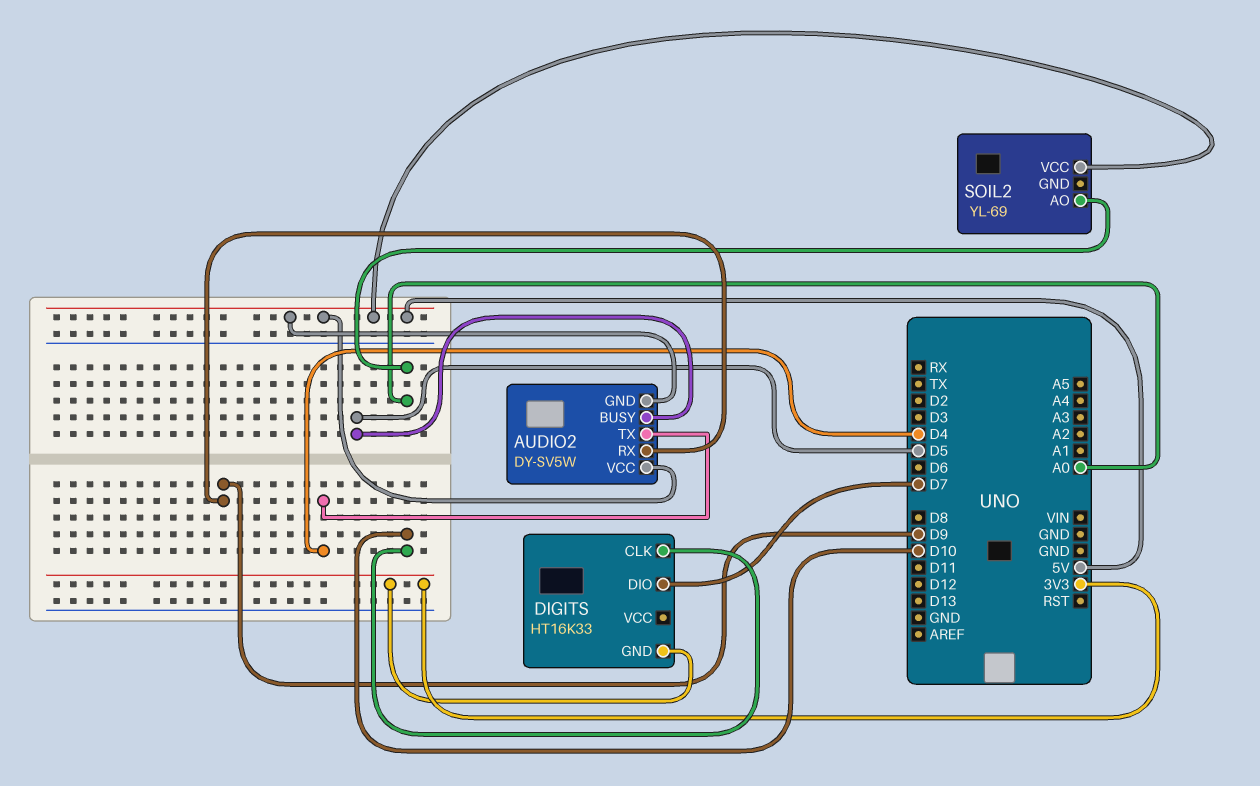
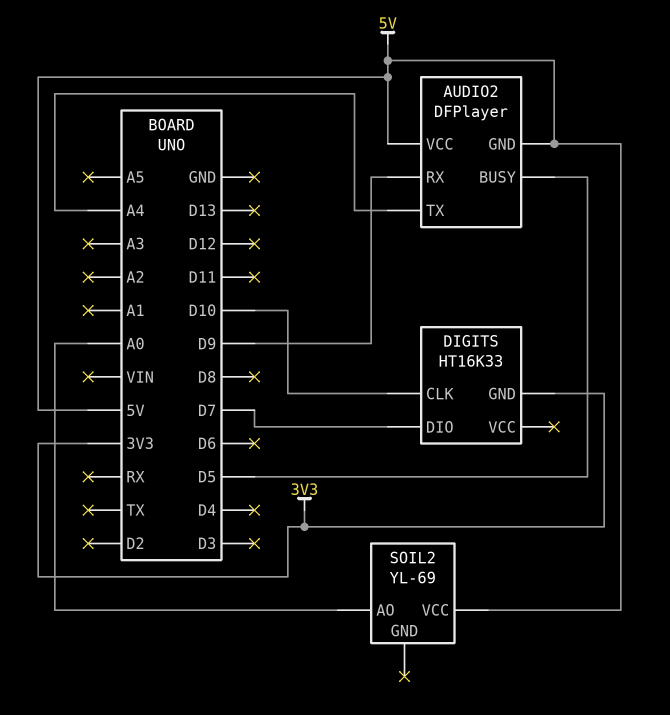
AUDIO2: DY-SV5W -> DFPlayer
AUDIO2 pin TX: D4 -> A4

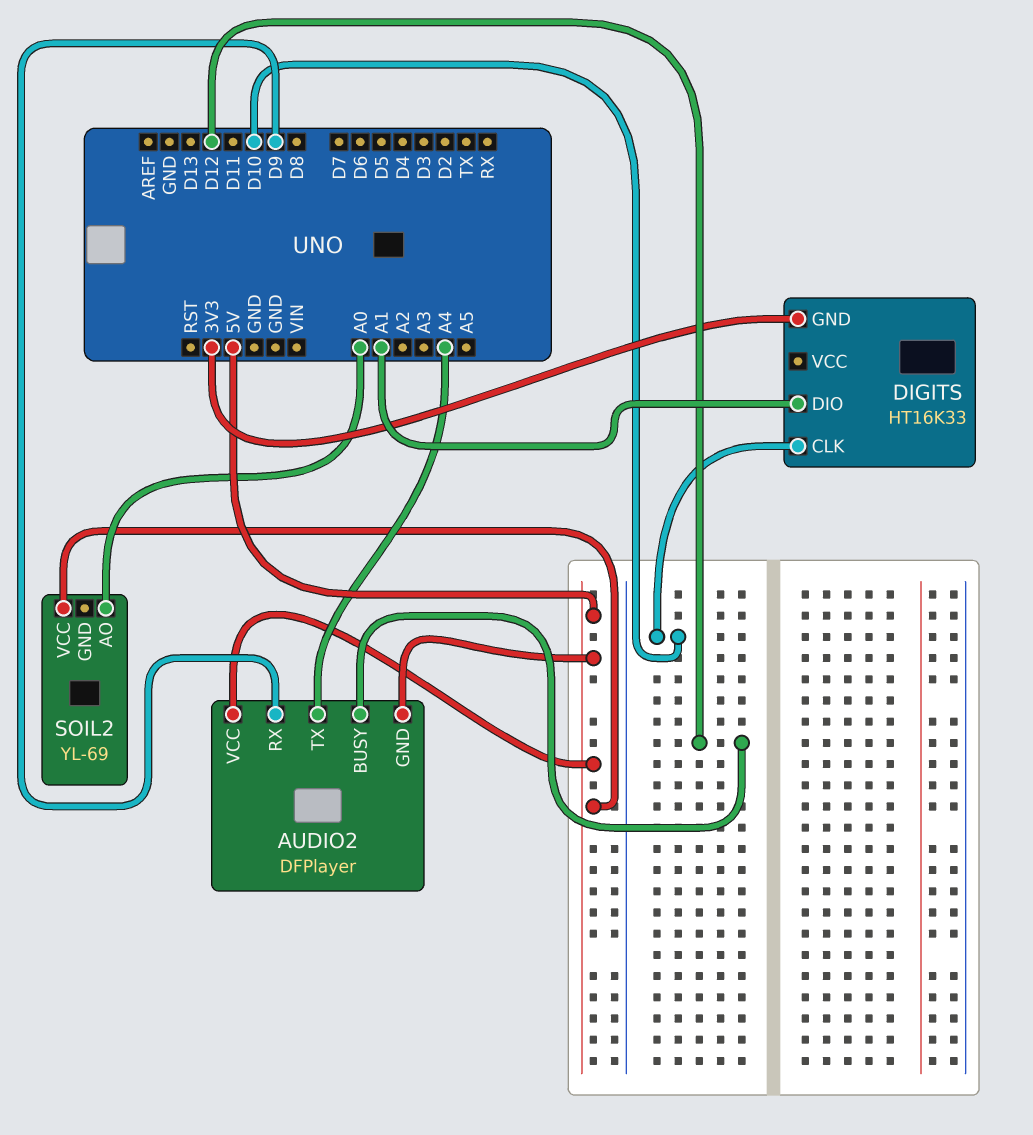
AUDIO2 pin BUSY: D5 -> D12
DIGITS pin DIO: D7 -> A1

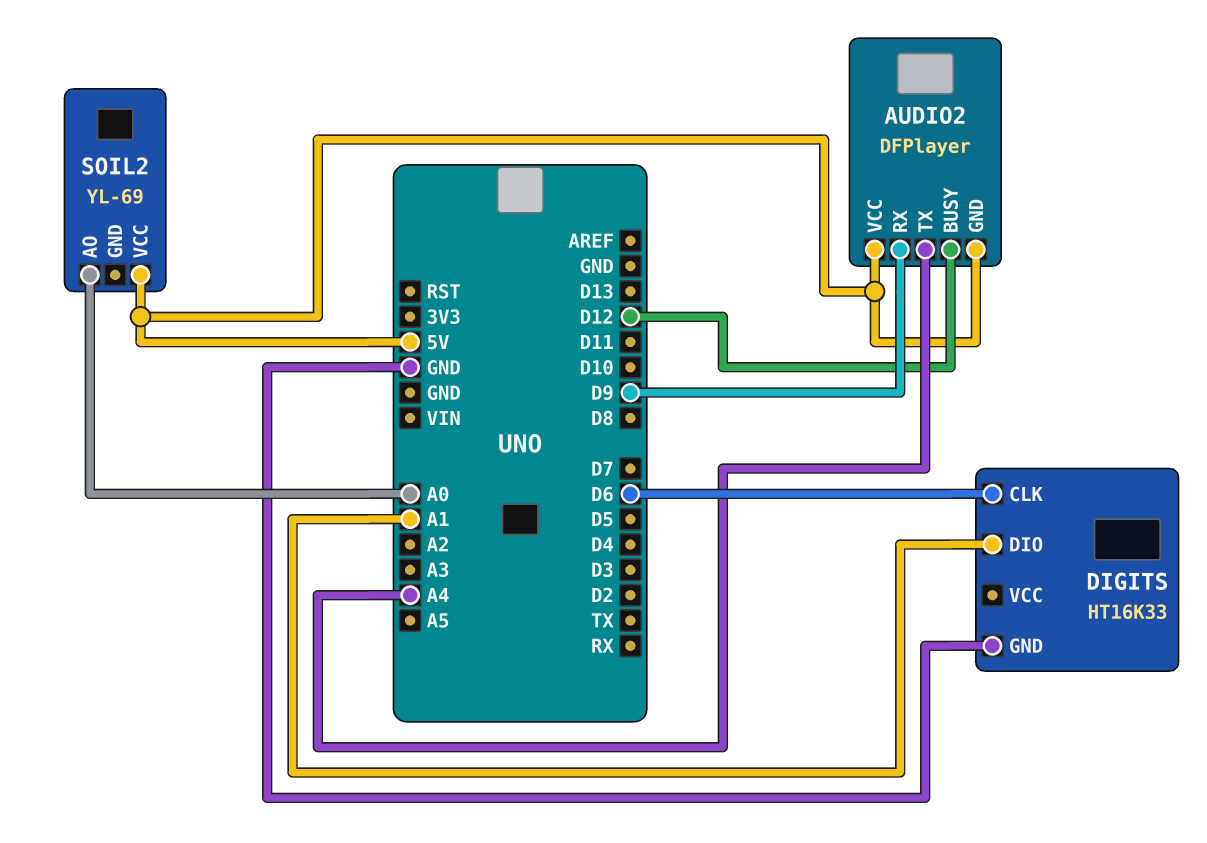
DIGITS pin CLK: D10 -> D6
DIGITS pin GND: 3V3 -> GND

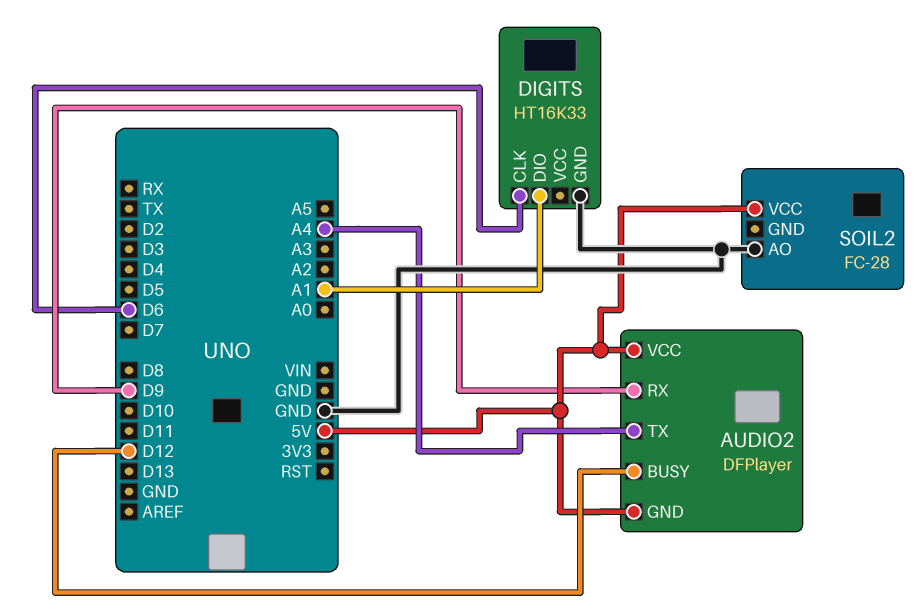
SOIL2: YL-69 -> FC-28
SOIL2 pin AO: A0 -> GND

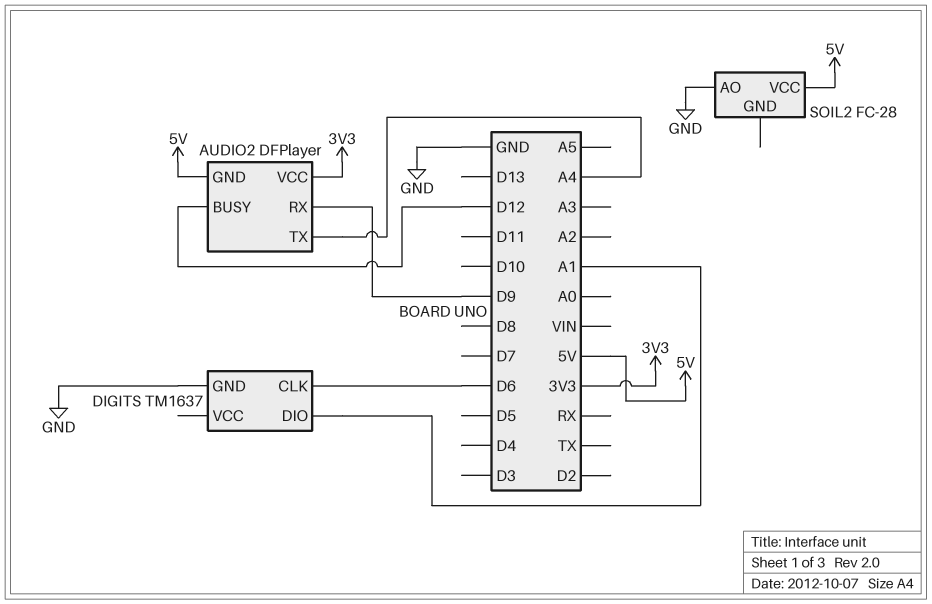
AUDIO2 pin VCC: 5V -> 3V3
DIGITS: HT16K33 -> TM1637

